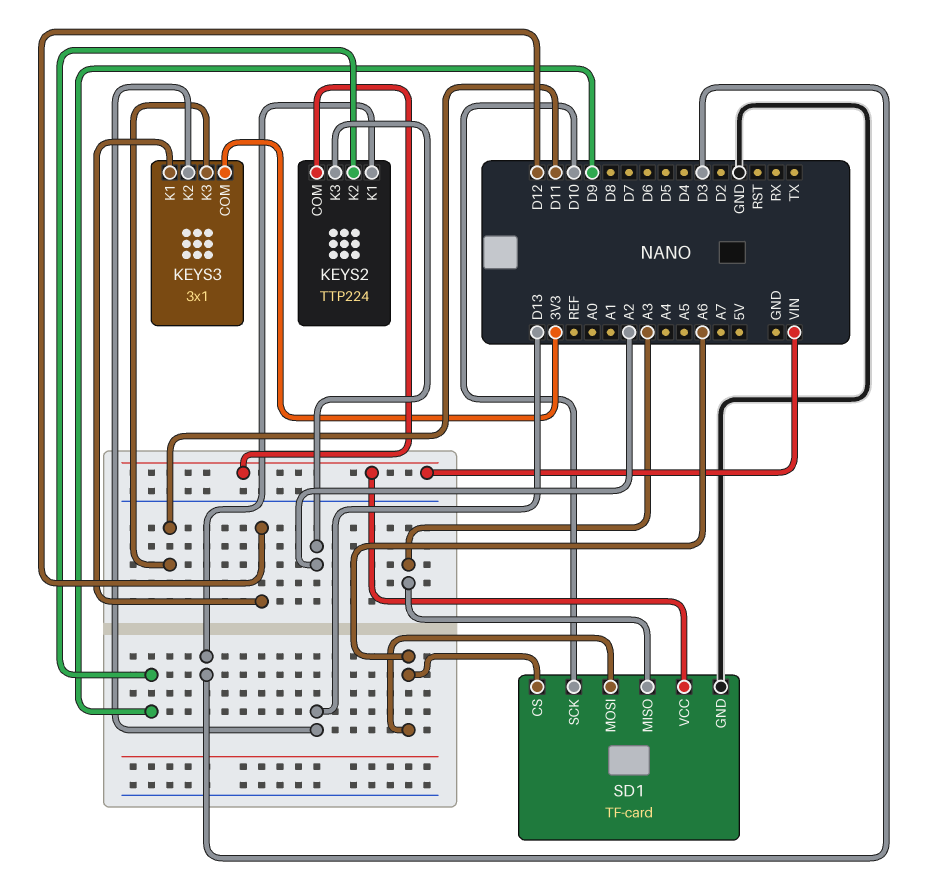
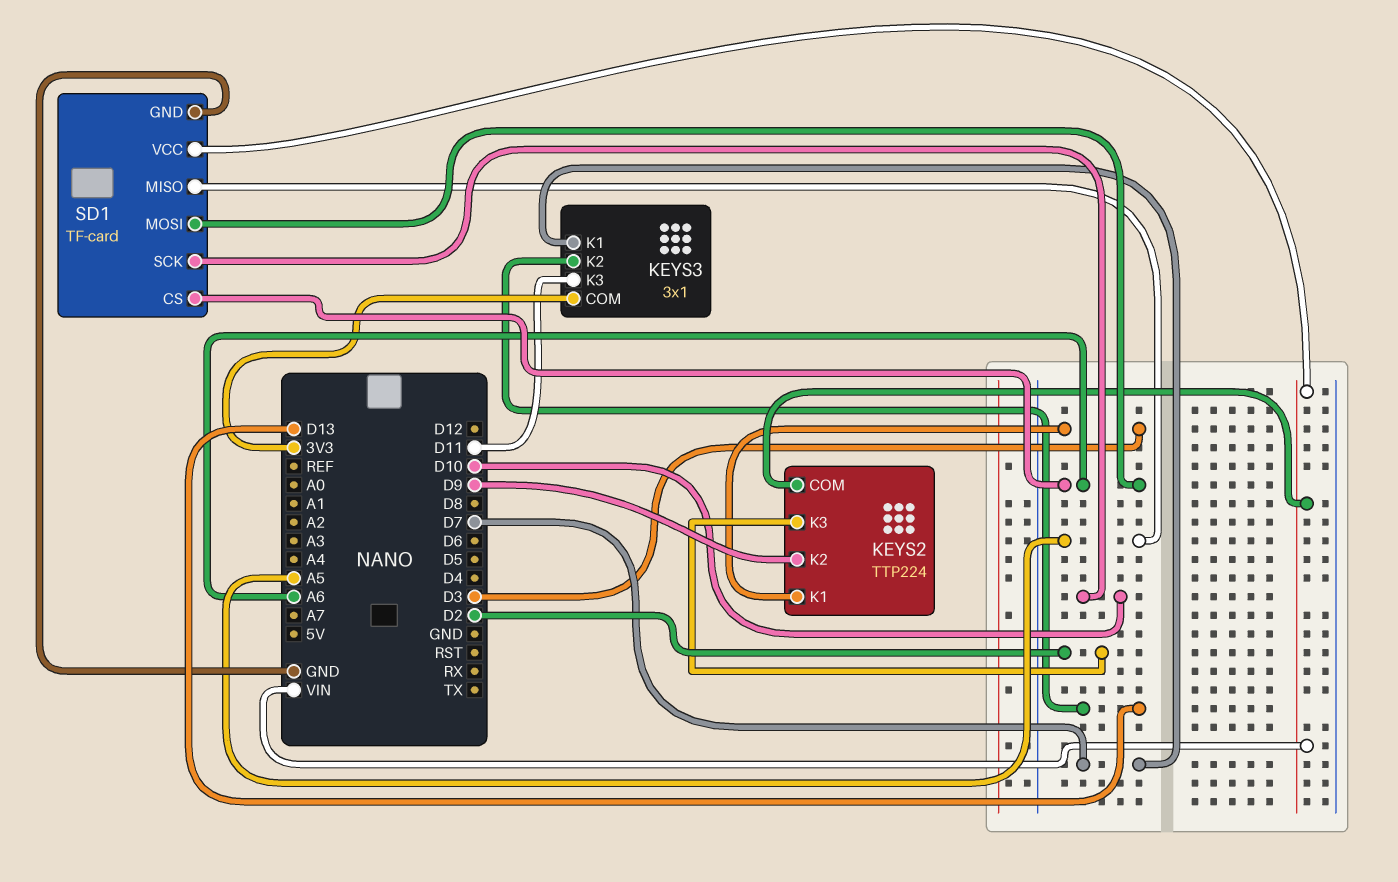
KEYS2 pin K3: A2 -> D2
KEYS3 pin K1: D12 -> D7
SD1 pin MISO: A3 -> A5

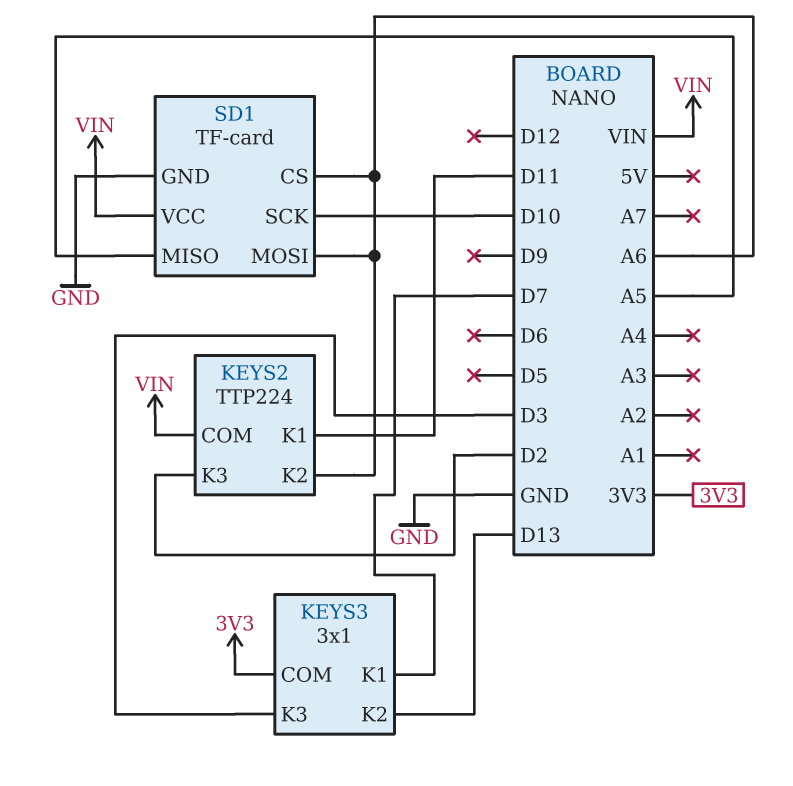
KEYS2 pin K1: D3 -> D11
KEYS2 pin K2: D9 -> A6
KEYS3 pin K3: D11 -> D3

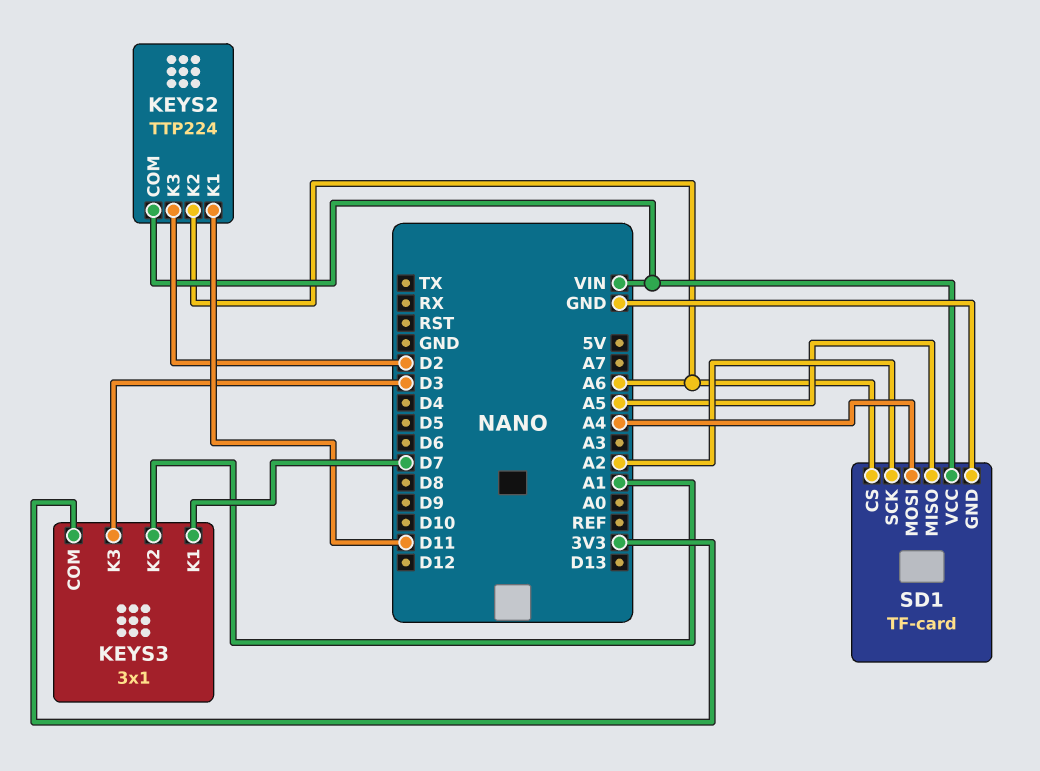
KEYS3 pin K2: D13 -> A1
SD1 pin MOSI: A6 -> A4
SD1 pin SCK: D10 -> A2

